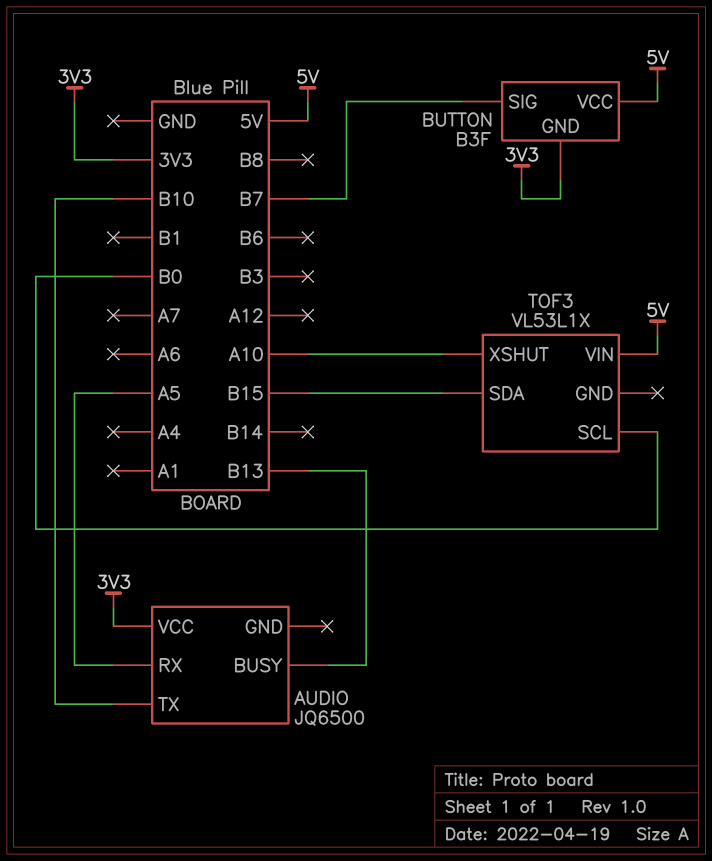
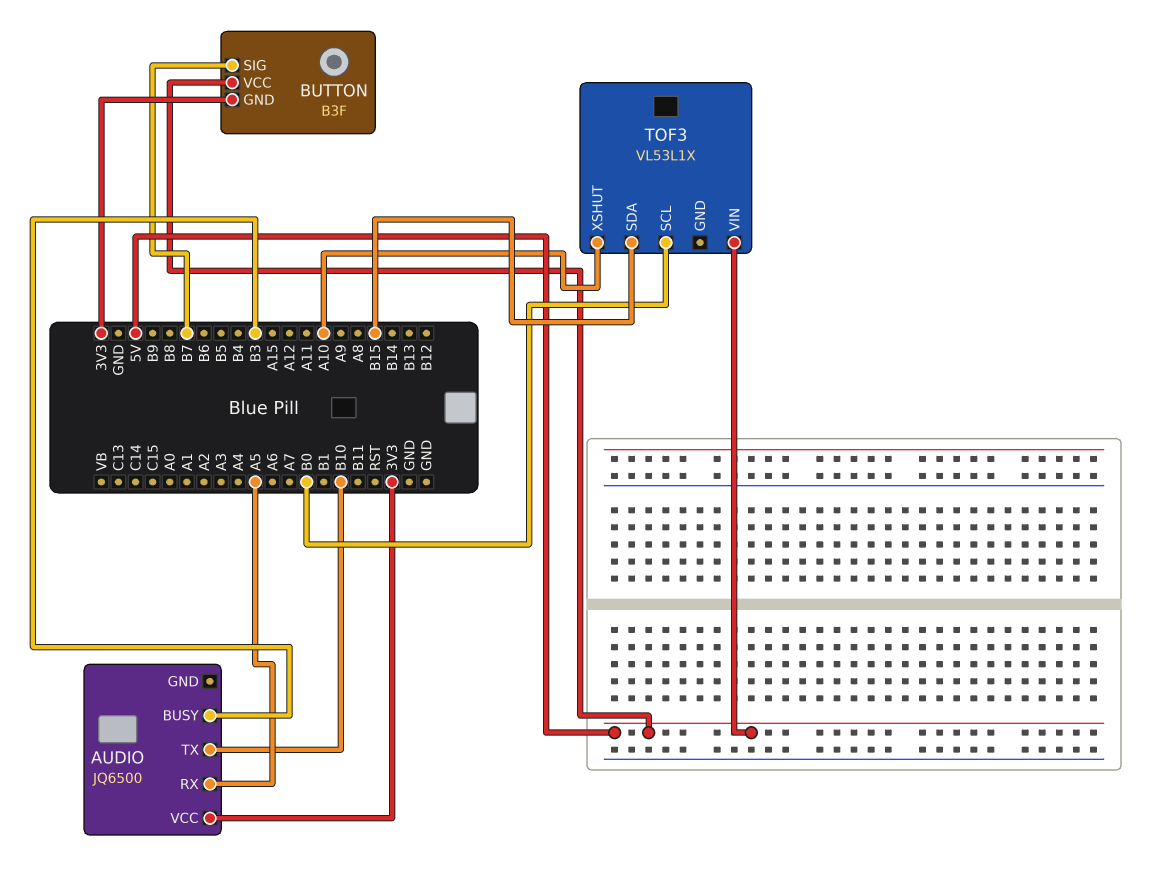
AUDIO pin BUSY: B13 -> B3

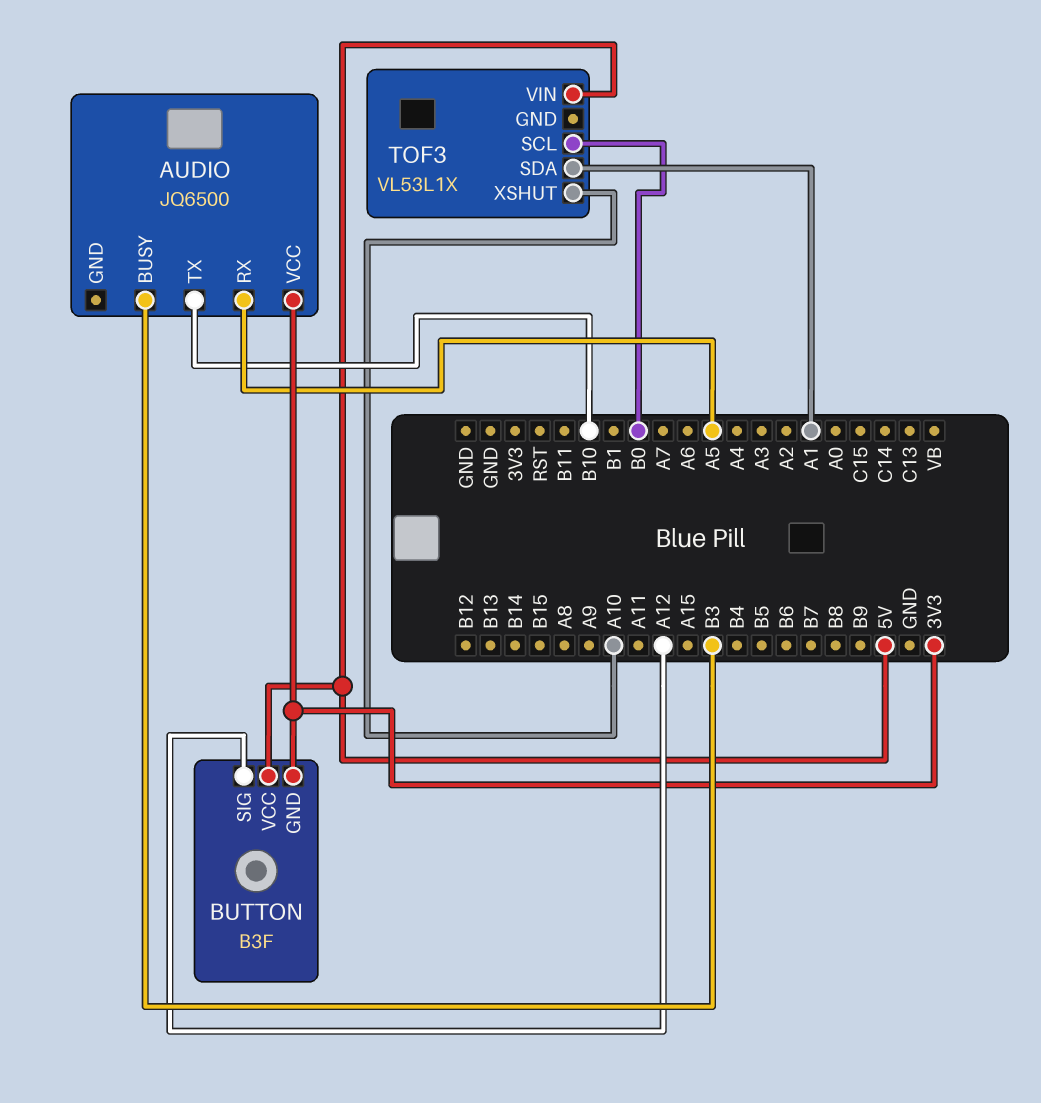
BUTTON pin SIG: B7 -> A12
TOF3 pin SDA: B15 -> A1

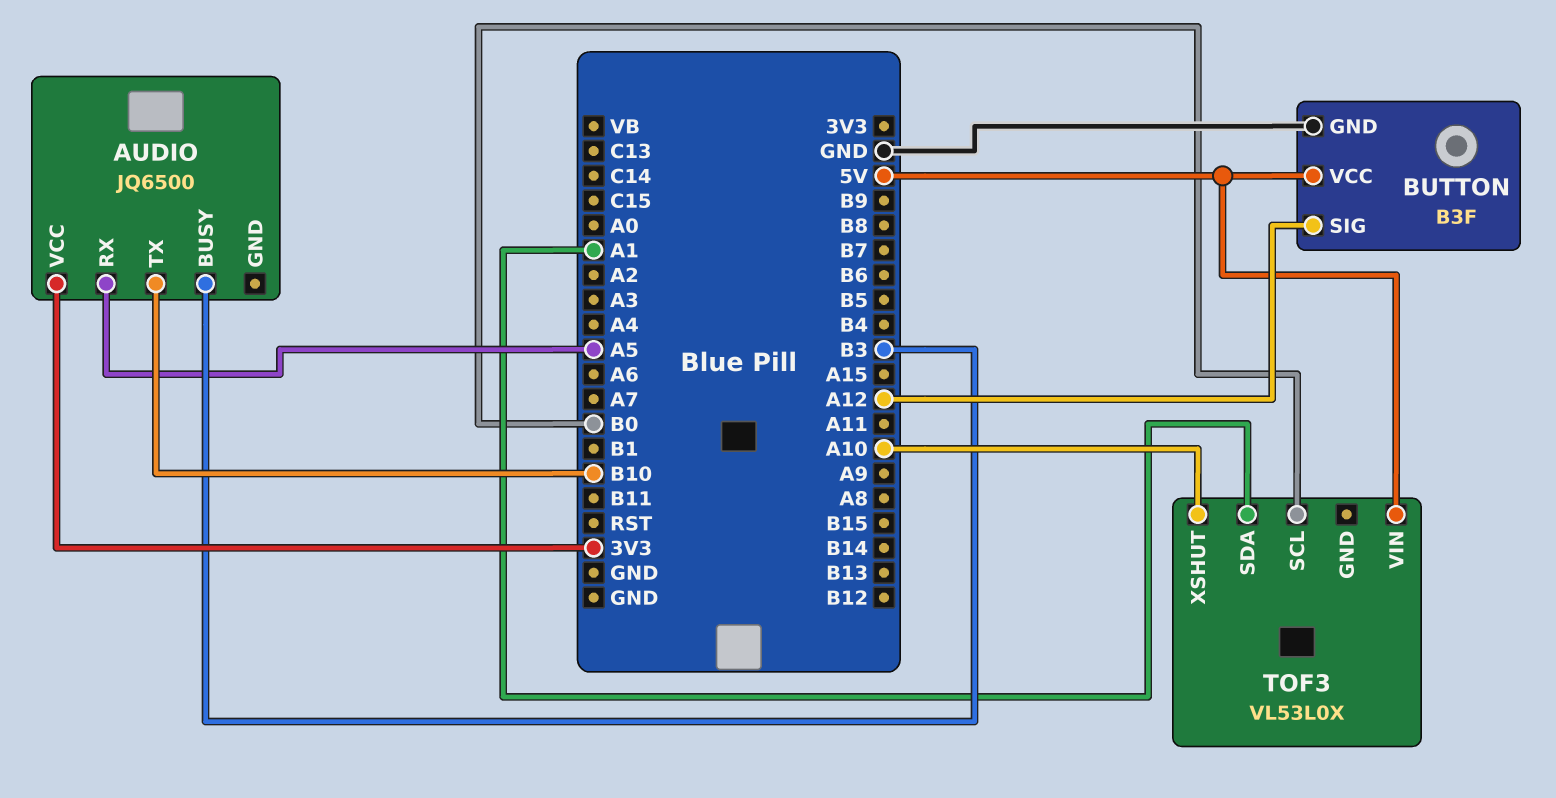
BUTTON pin GND: 3V3 -> GND
TOF3: VL53L1X -> VL53L0X

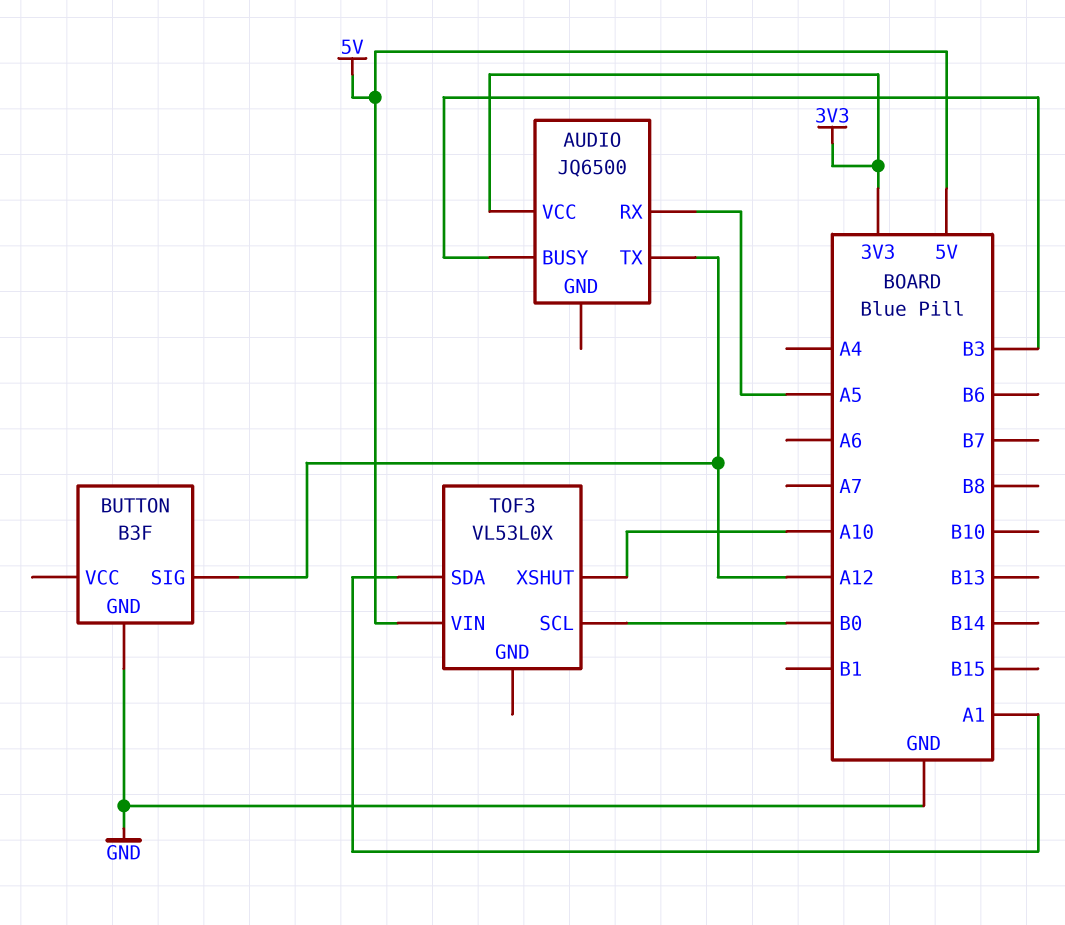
AUDIO pin TX: B10 -> A12
BUTTON pin VCC: 5V -> none

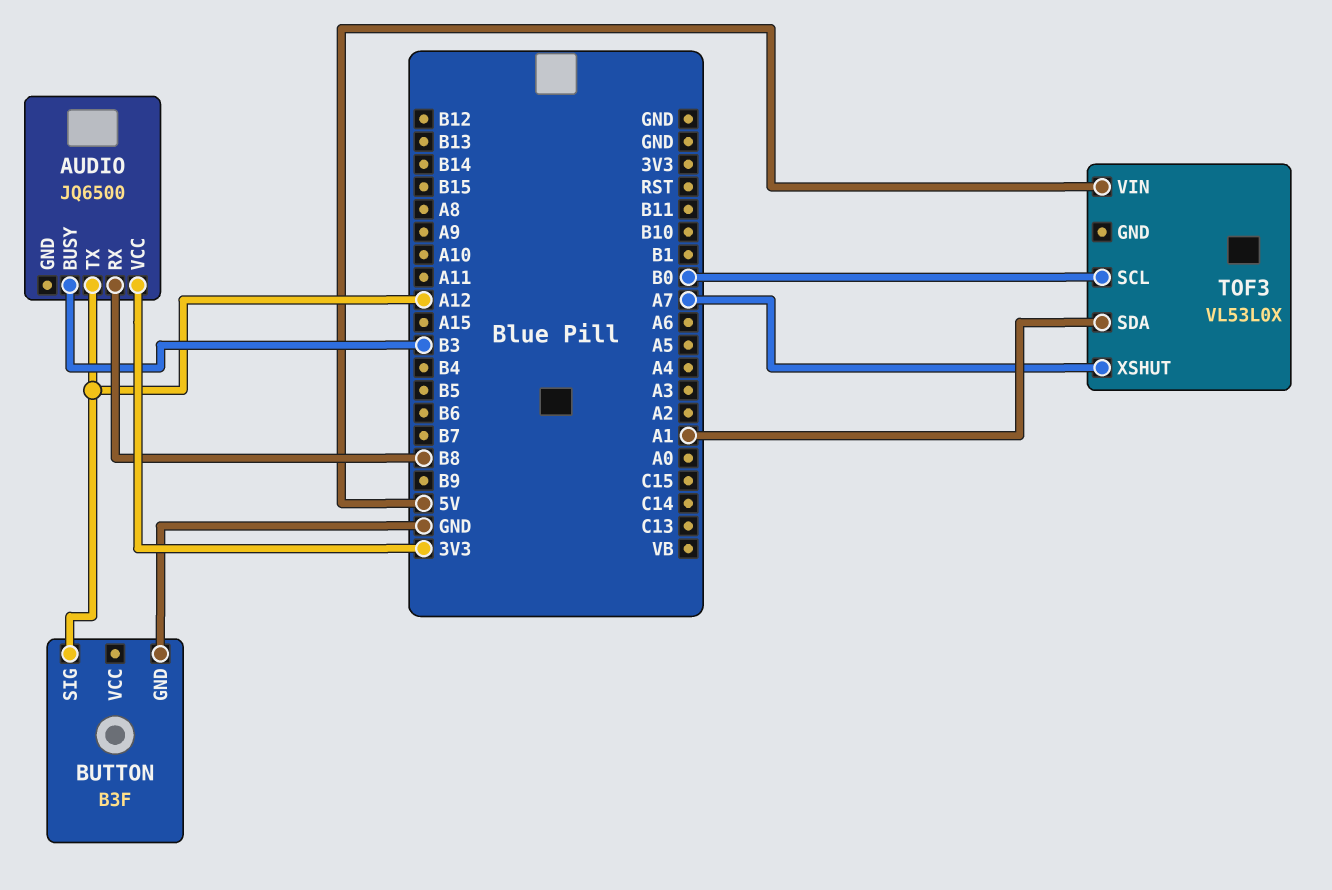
AUDIO pin RX: A5 -> B8
TOF3 pin XSHUT: A10 -> A7

